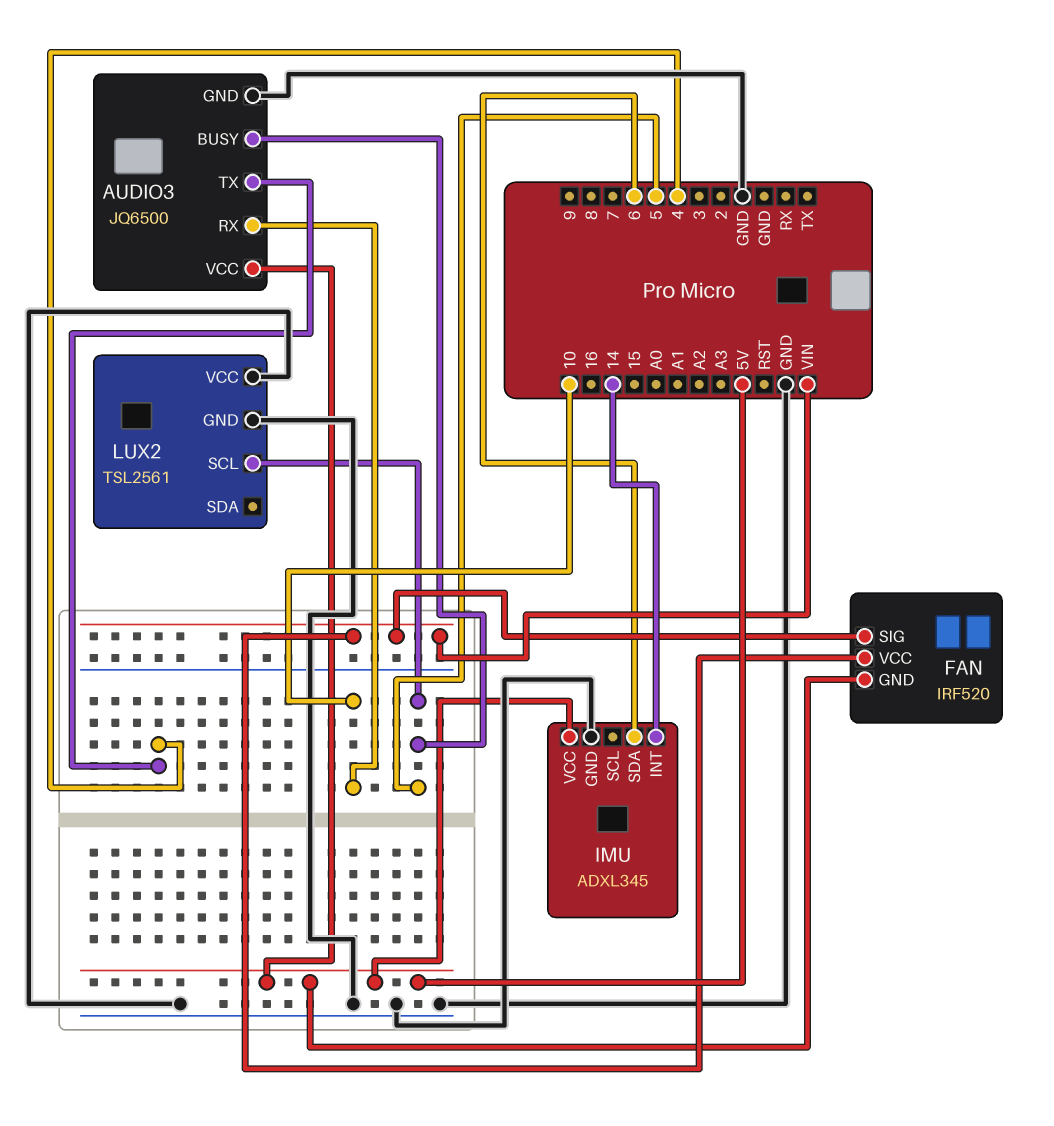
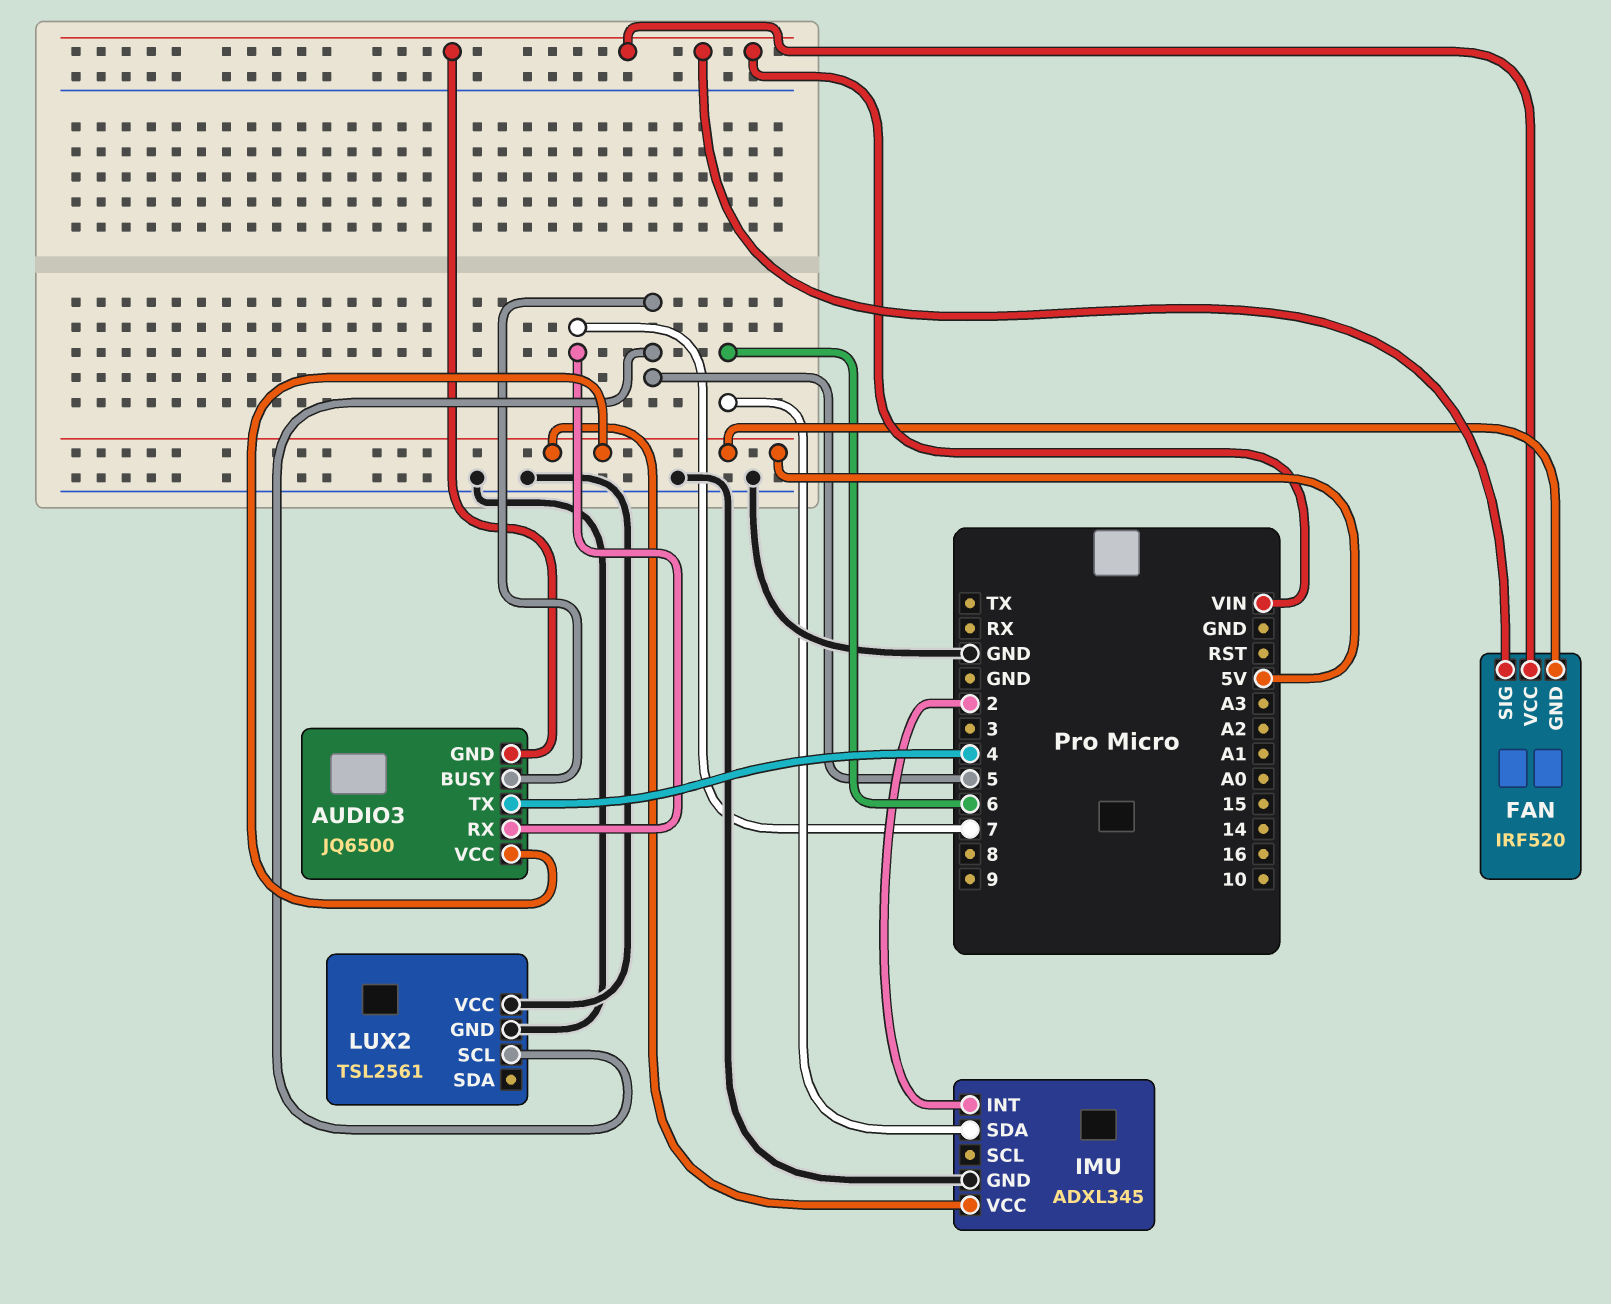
AUDIO3 pin GND: GND -> VIN
AUDIO3 pin RX: 10 -> 7
IMU pin INT: 14 -> 2

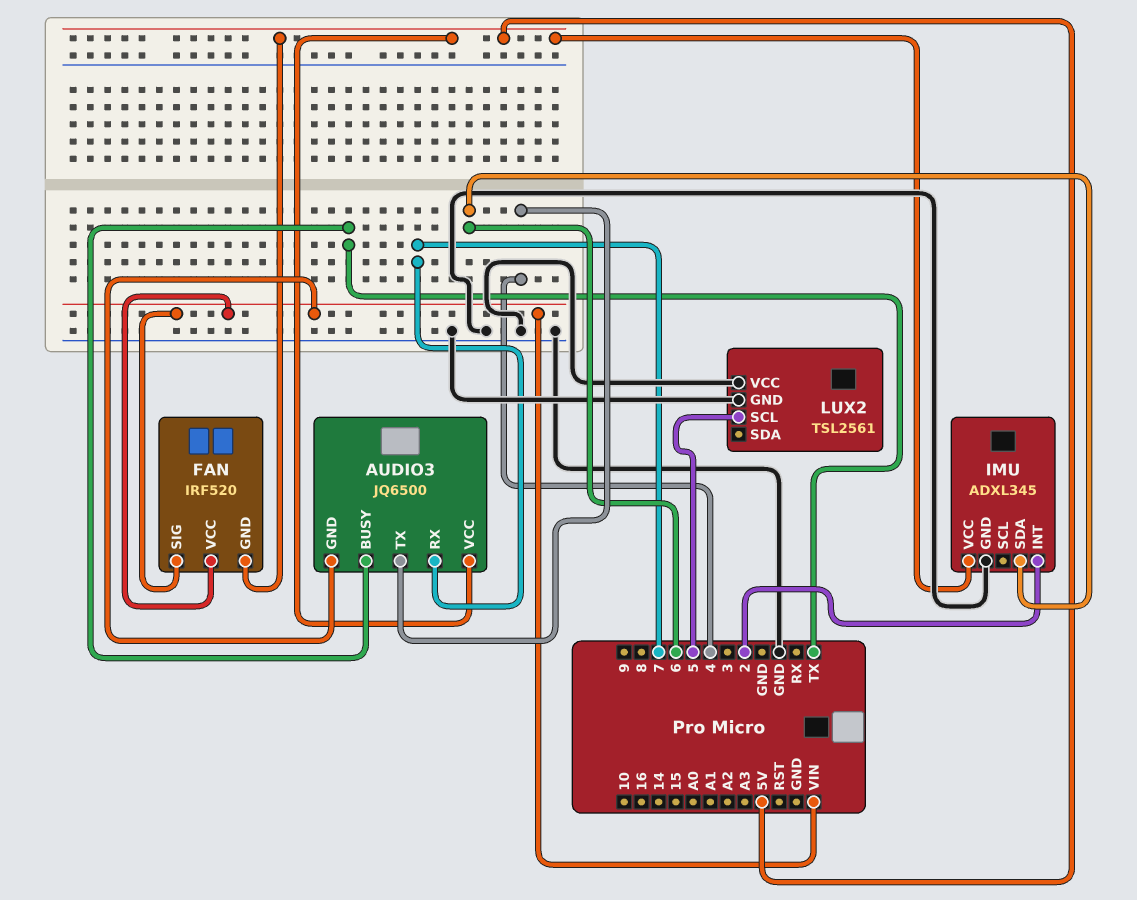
AUDIO3 pin BUSY: 5 -> TX

